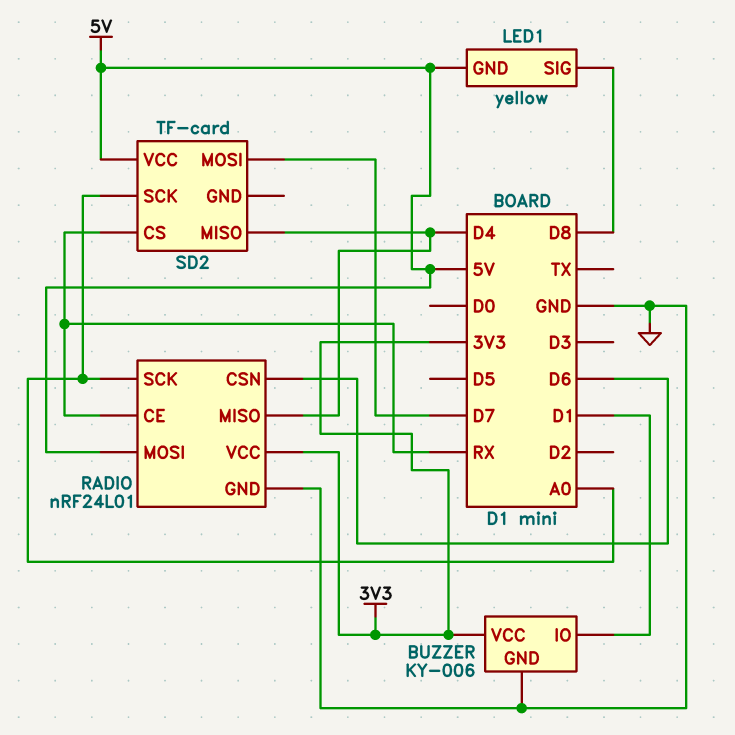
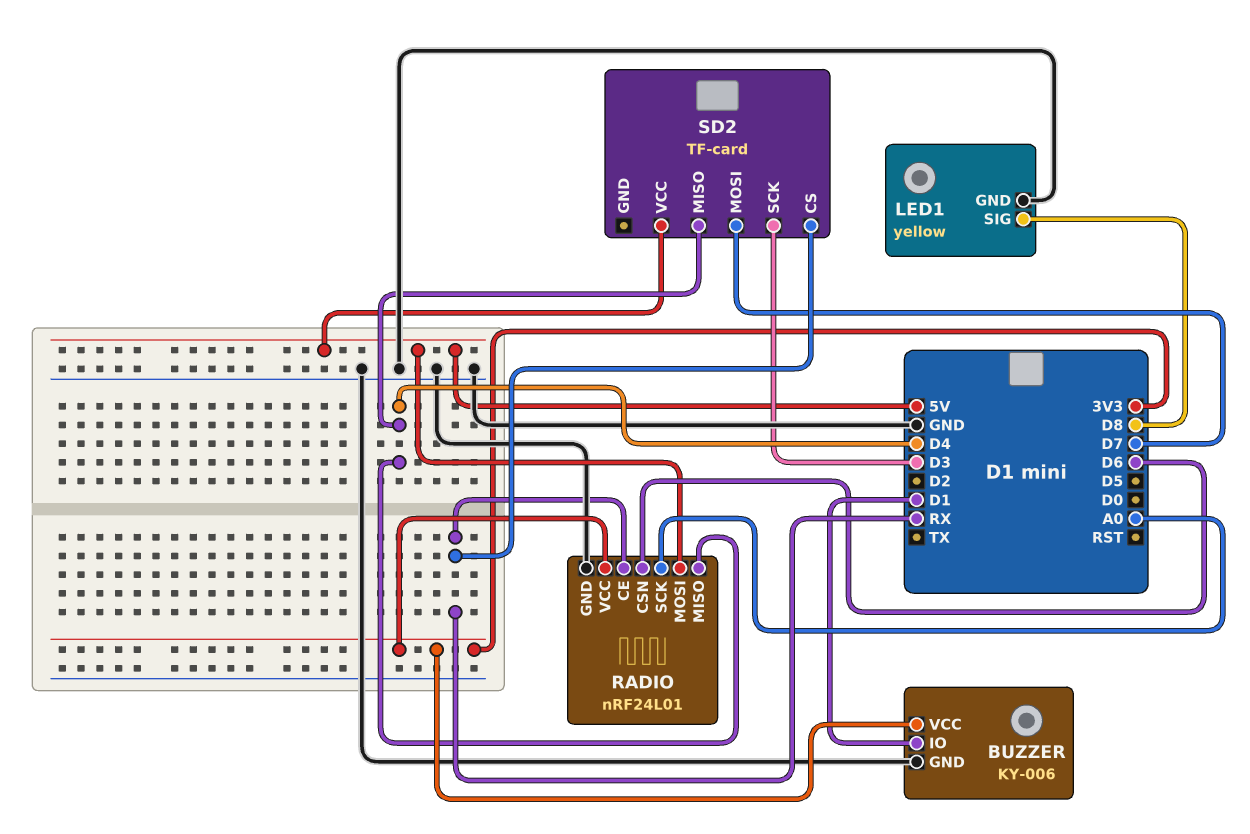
LED1 pin GND: 5V -> GND
SD2 pin SCK: A0 -> D3

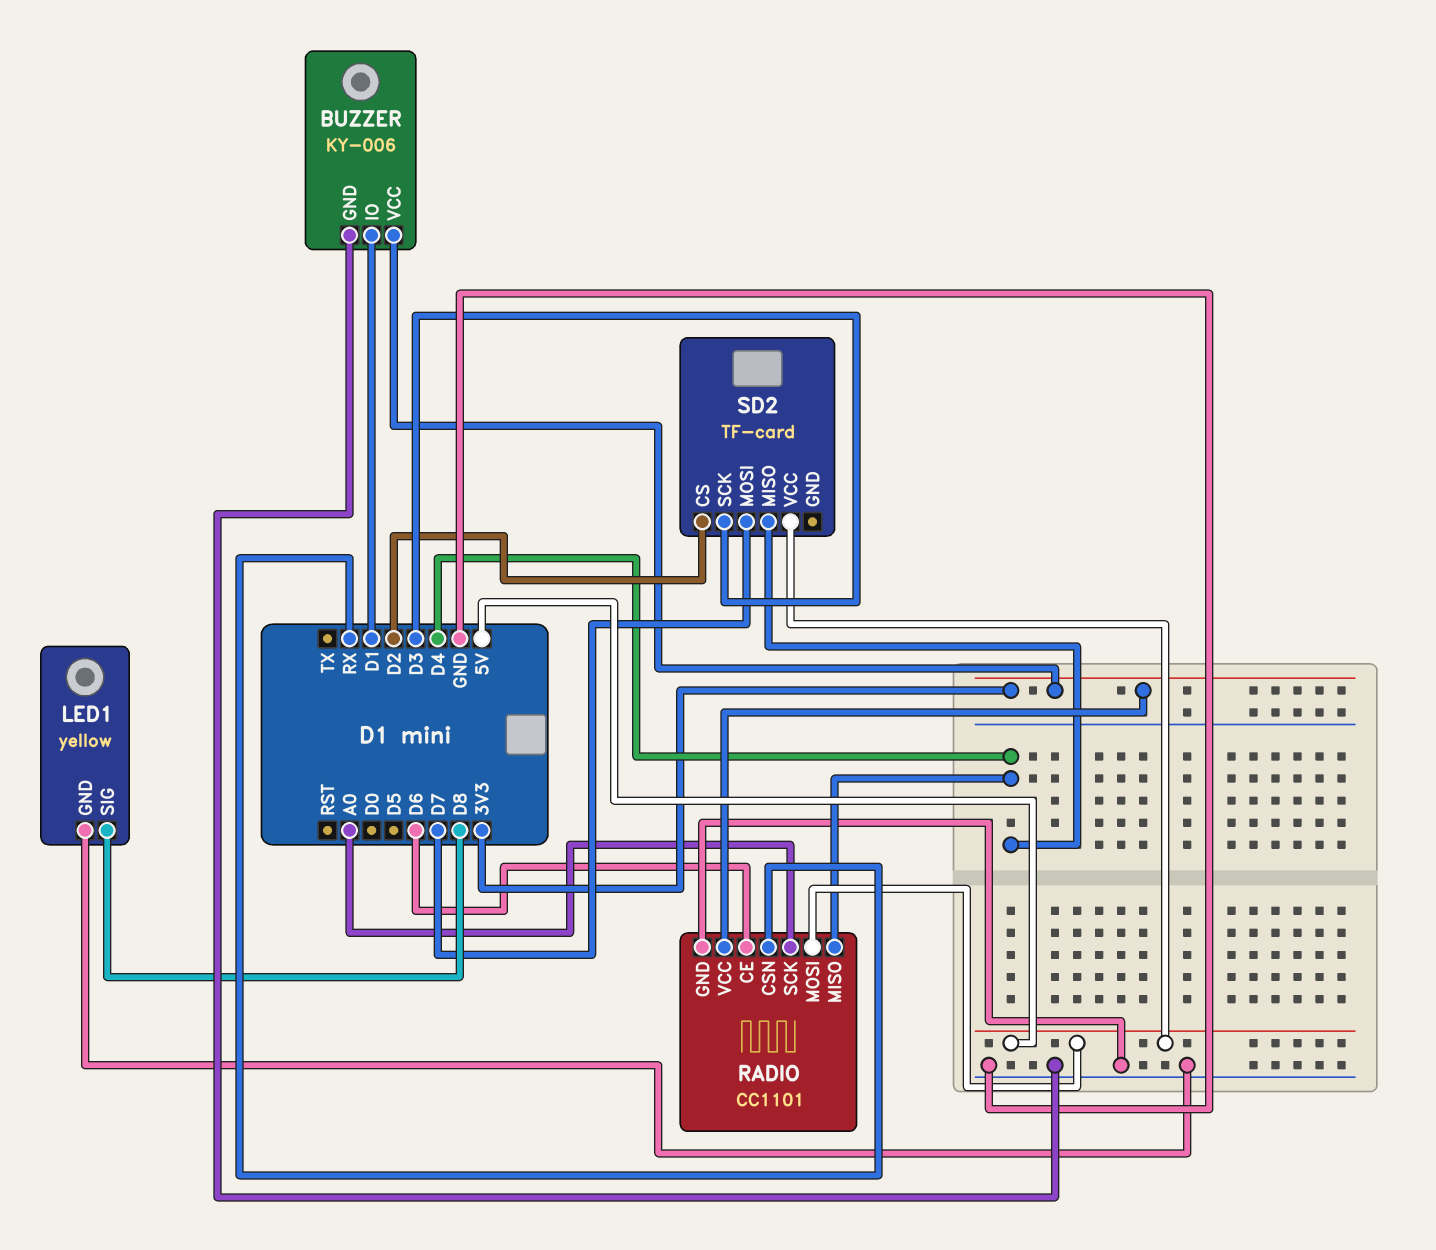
RADIO: nRF24L01 -> CC1101
RADIO pin CE: RX -> D6
RADIO pin CSN: D6 -> RX
SD2 pin CS: RX -> D2

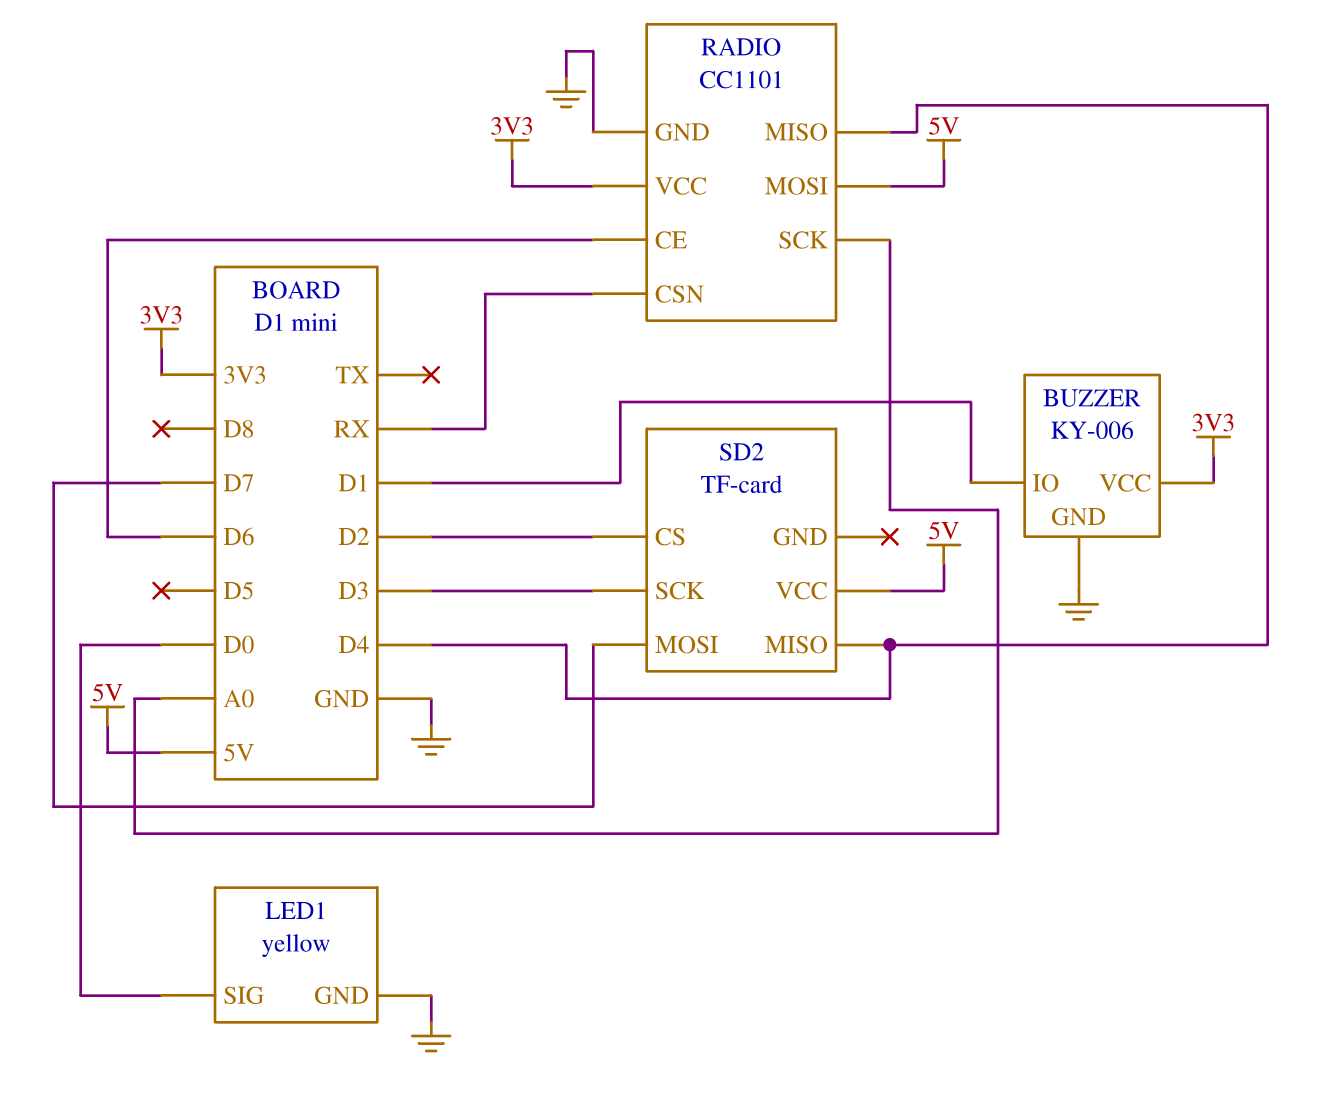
LED1 pin SIG: D8 -> D0

